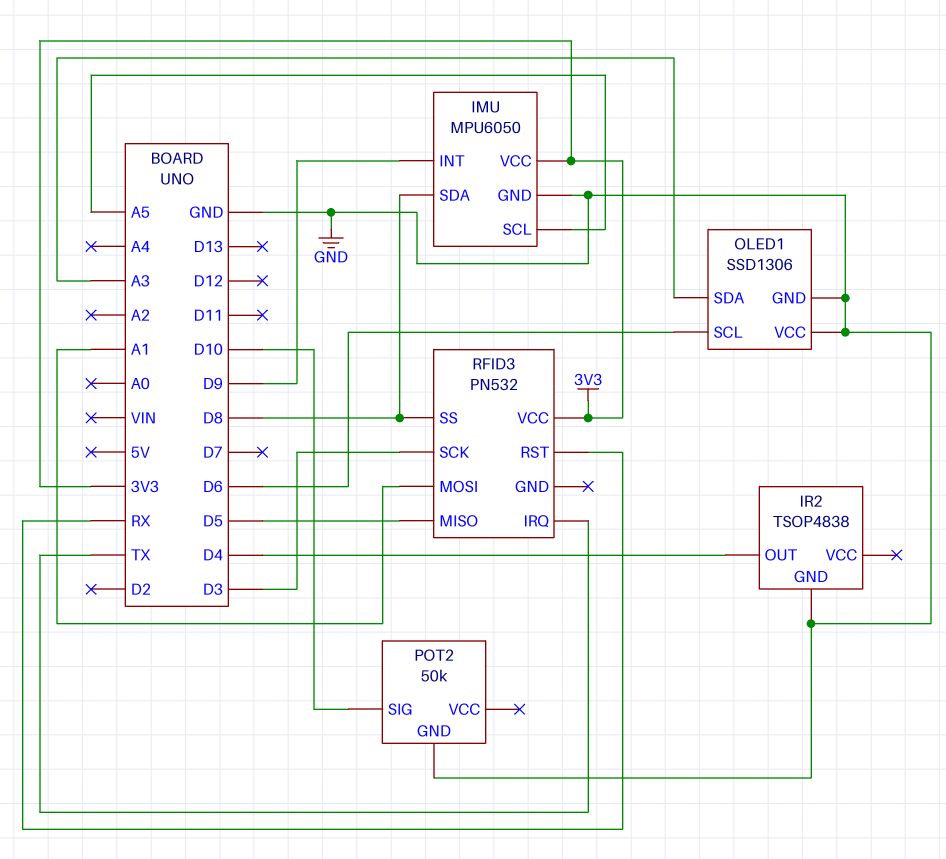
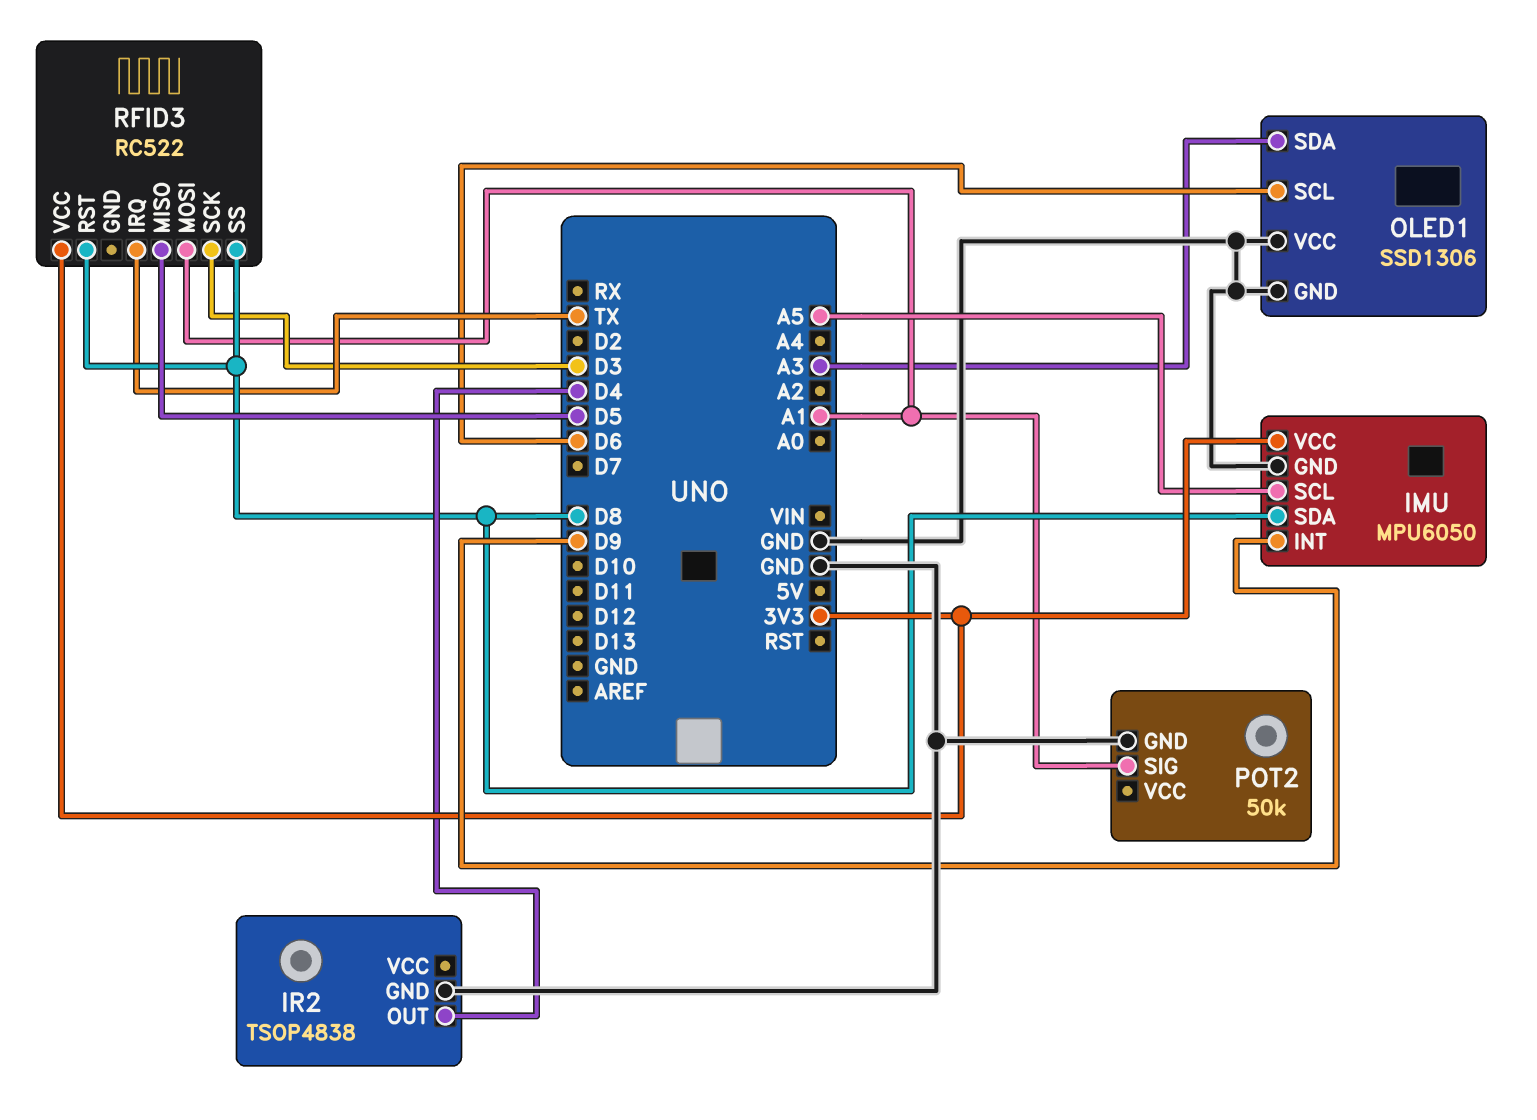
POT2 pin SIG: D10 -> A1
RFID3: PN532 -> RC522
RFID3 pin RST: RX -> D8

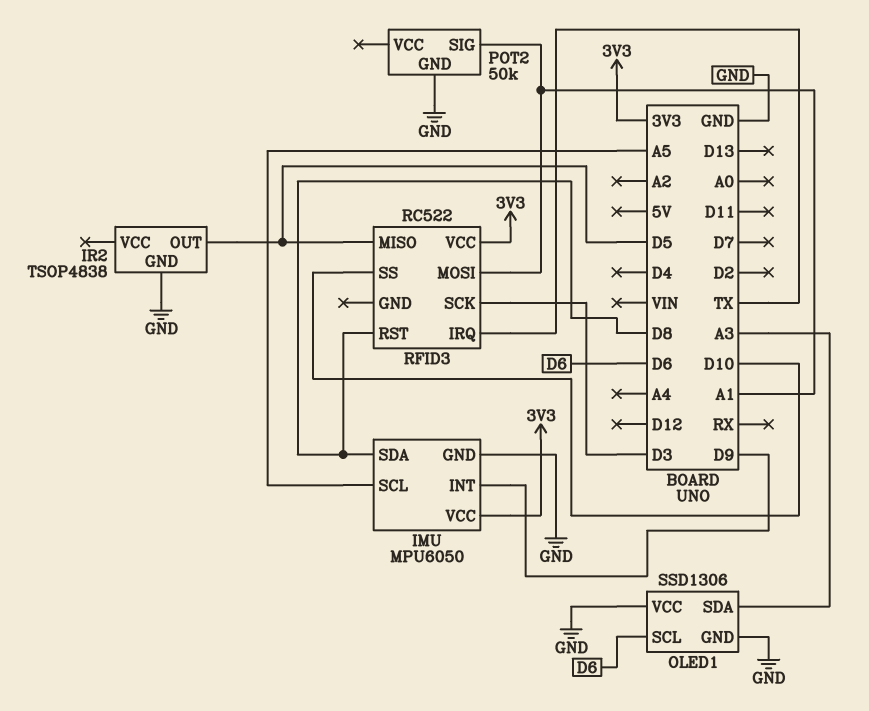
IR2 pin OUT: D4 -> D5
RFID3 pin SS: D8 -> D10

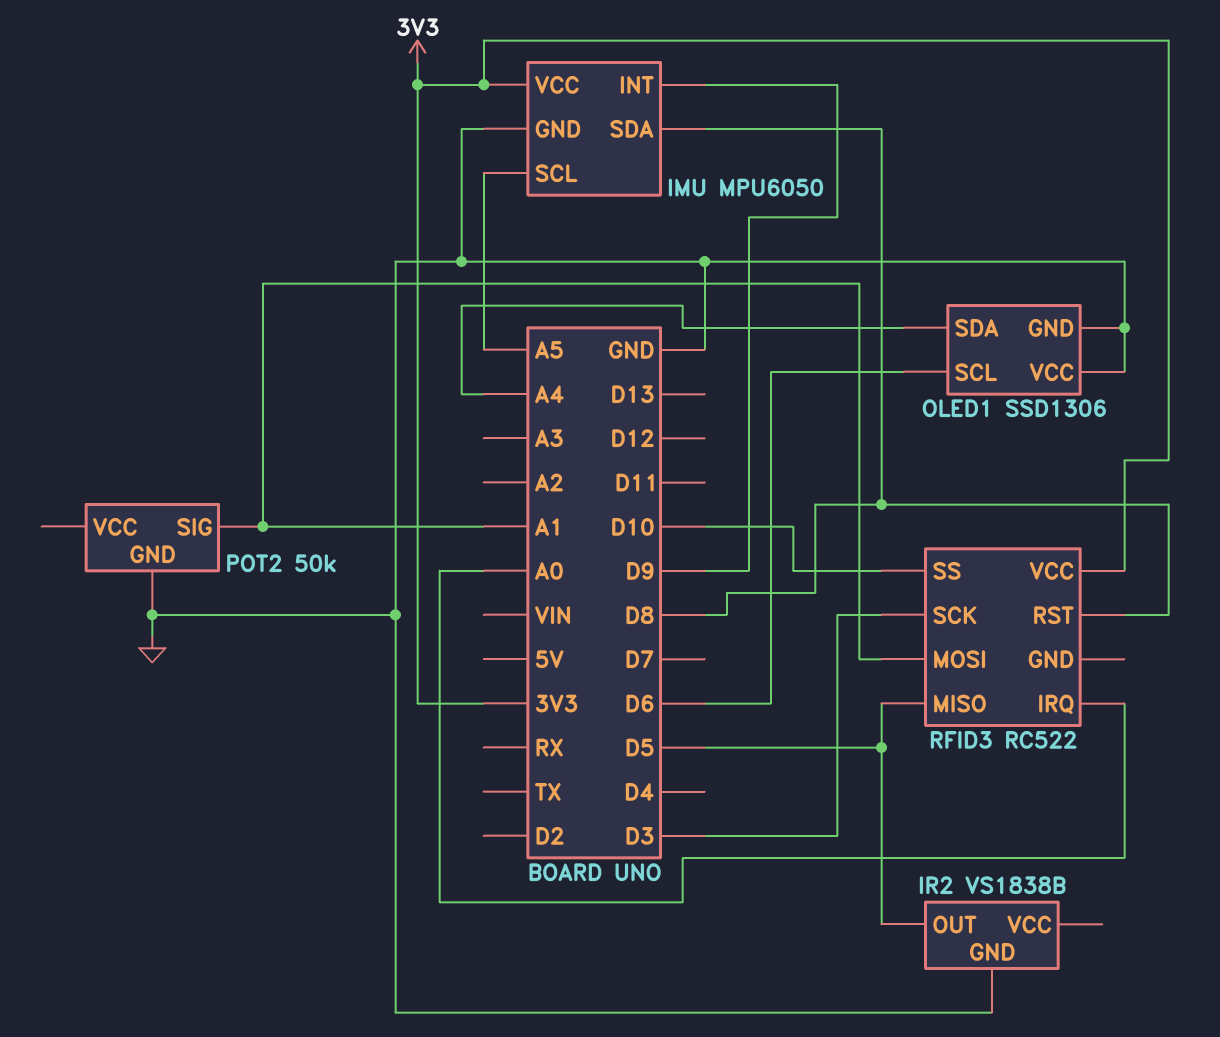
IR2: TSOP4838 -> VS1838B
OLED1 pin SDA: A3 -> A4
RFID3 pin IRQ: TX -> A0

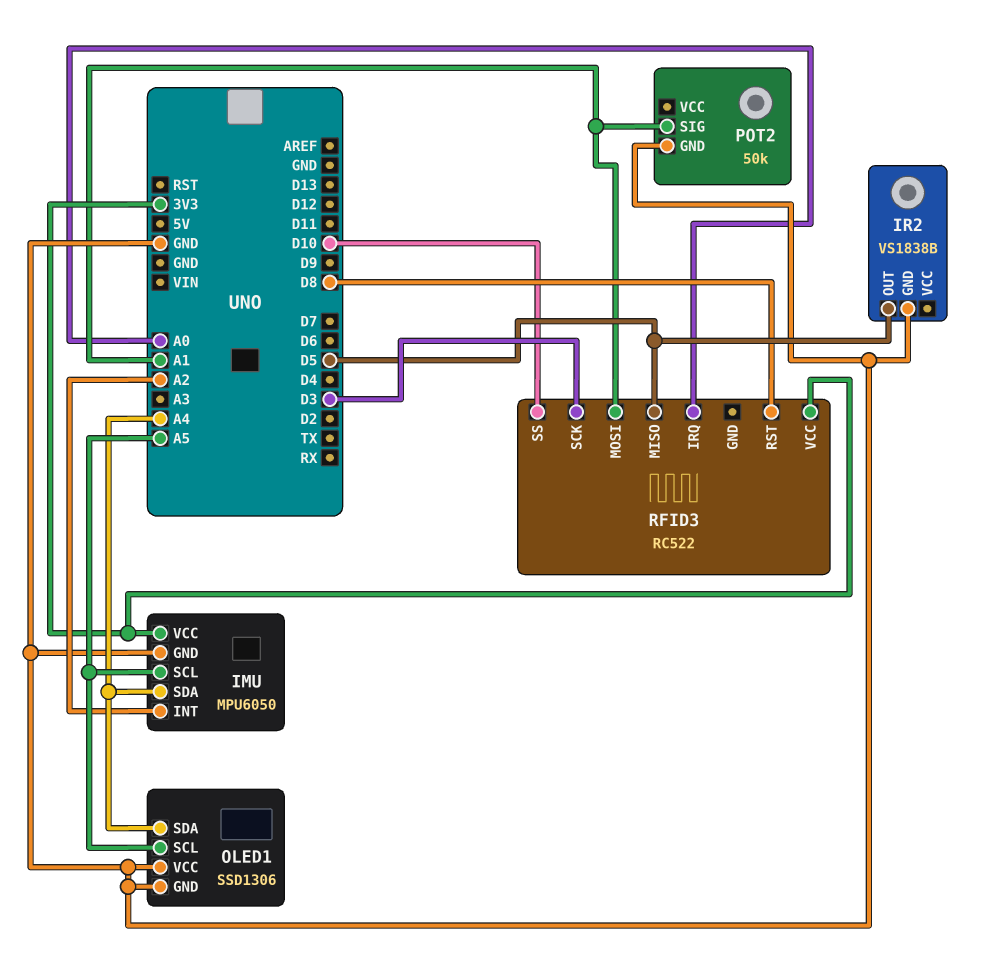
IMU pin INT: D9 -> A2
IMU pin SDA: D8 -> A4
OLED1 pin SCL: D6 -> A5

